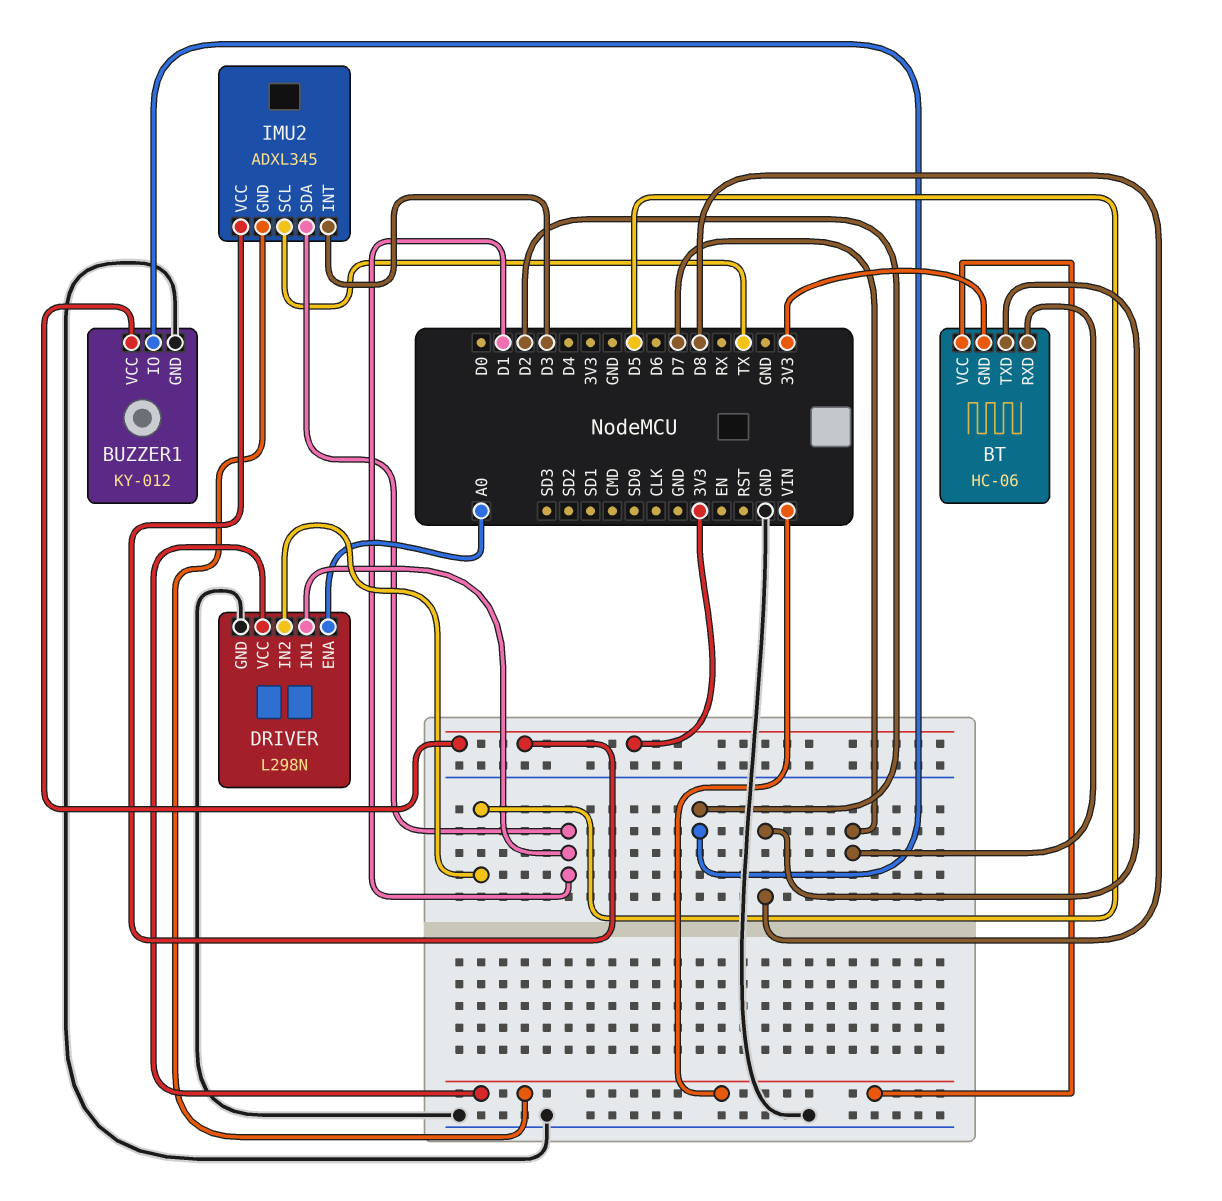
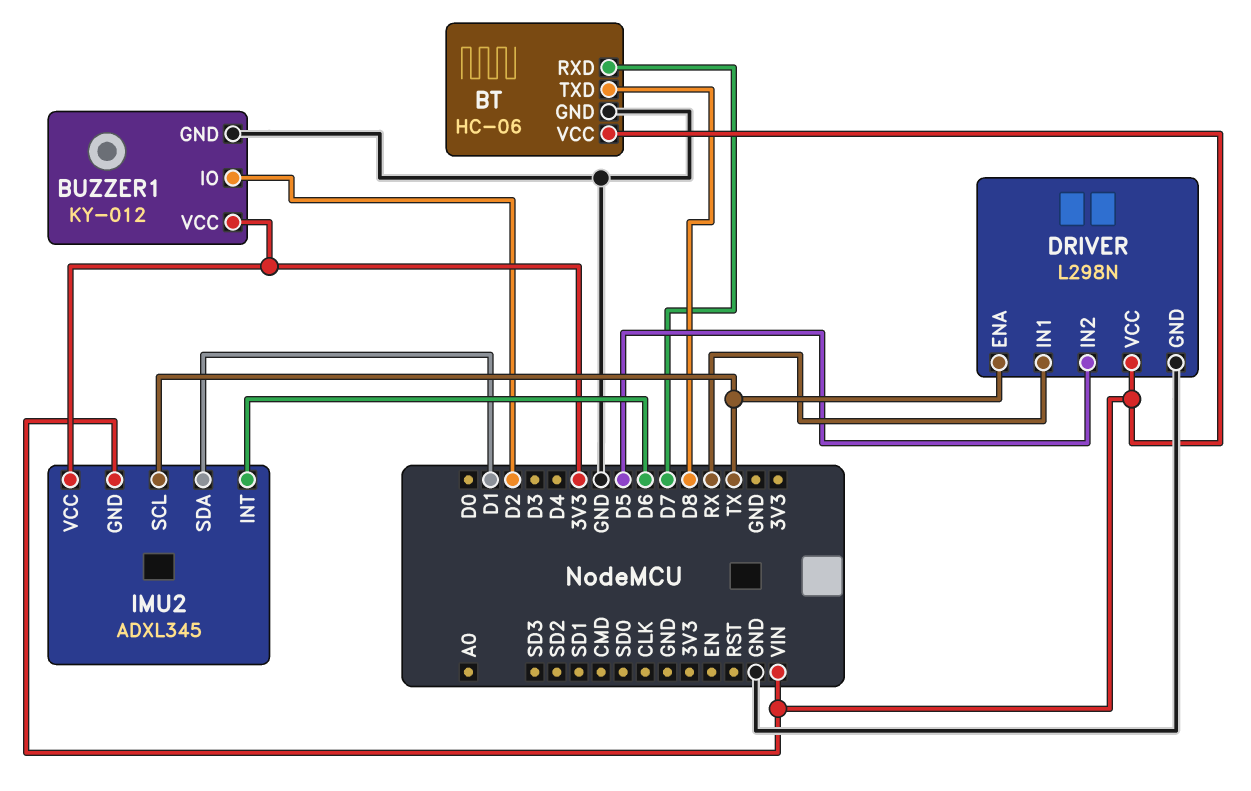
BT pin GND: 3V3 -> GND
DRIVER pin ENA: A0 -> TX
DRIVER pin IN1: D1 -> RX
IMU2 pin INT: D3 -> D6

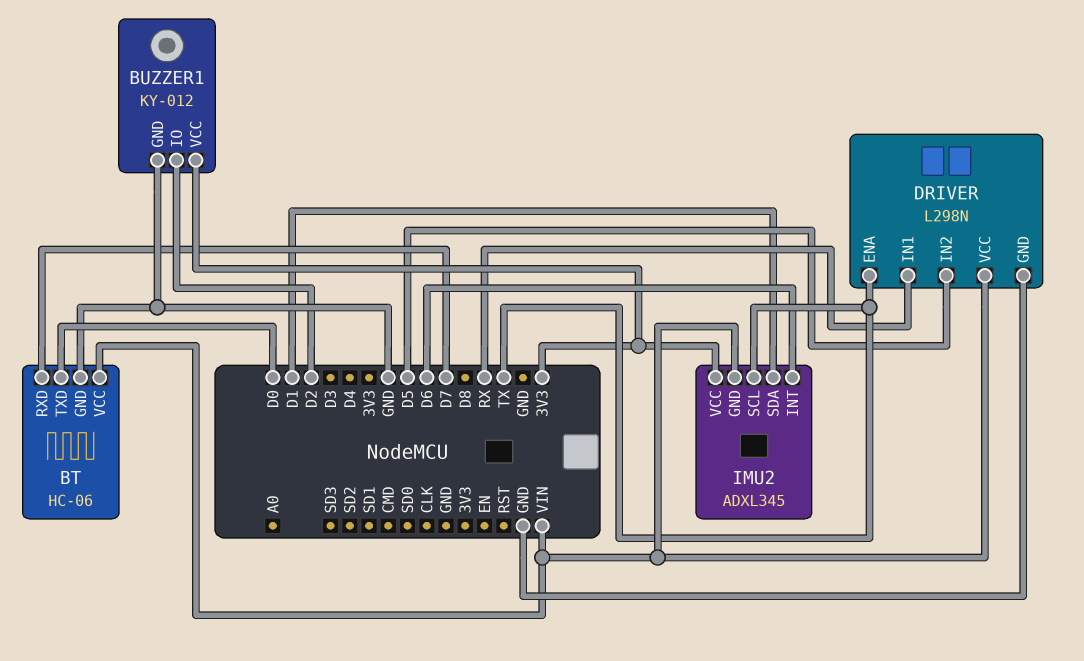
BT pin TXD: D8 -> D0

